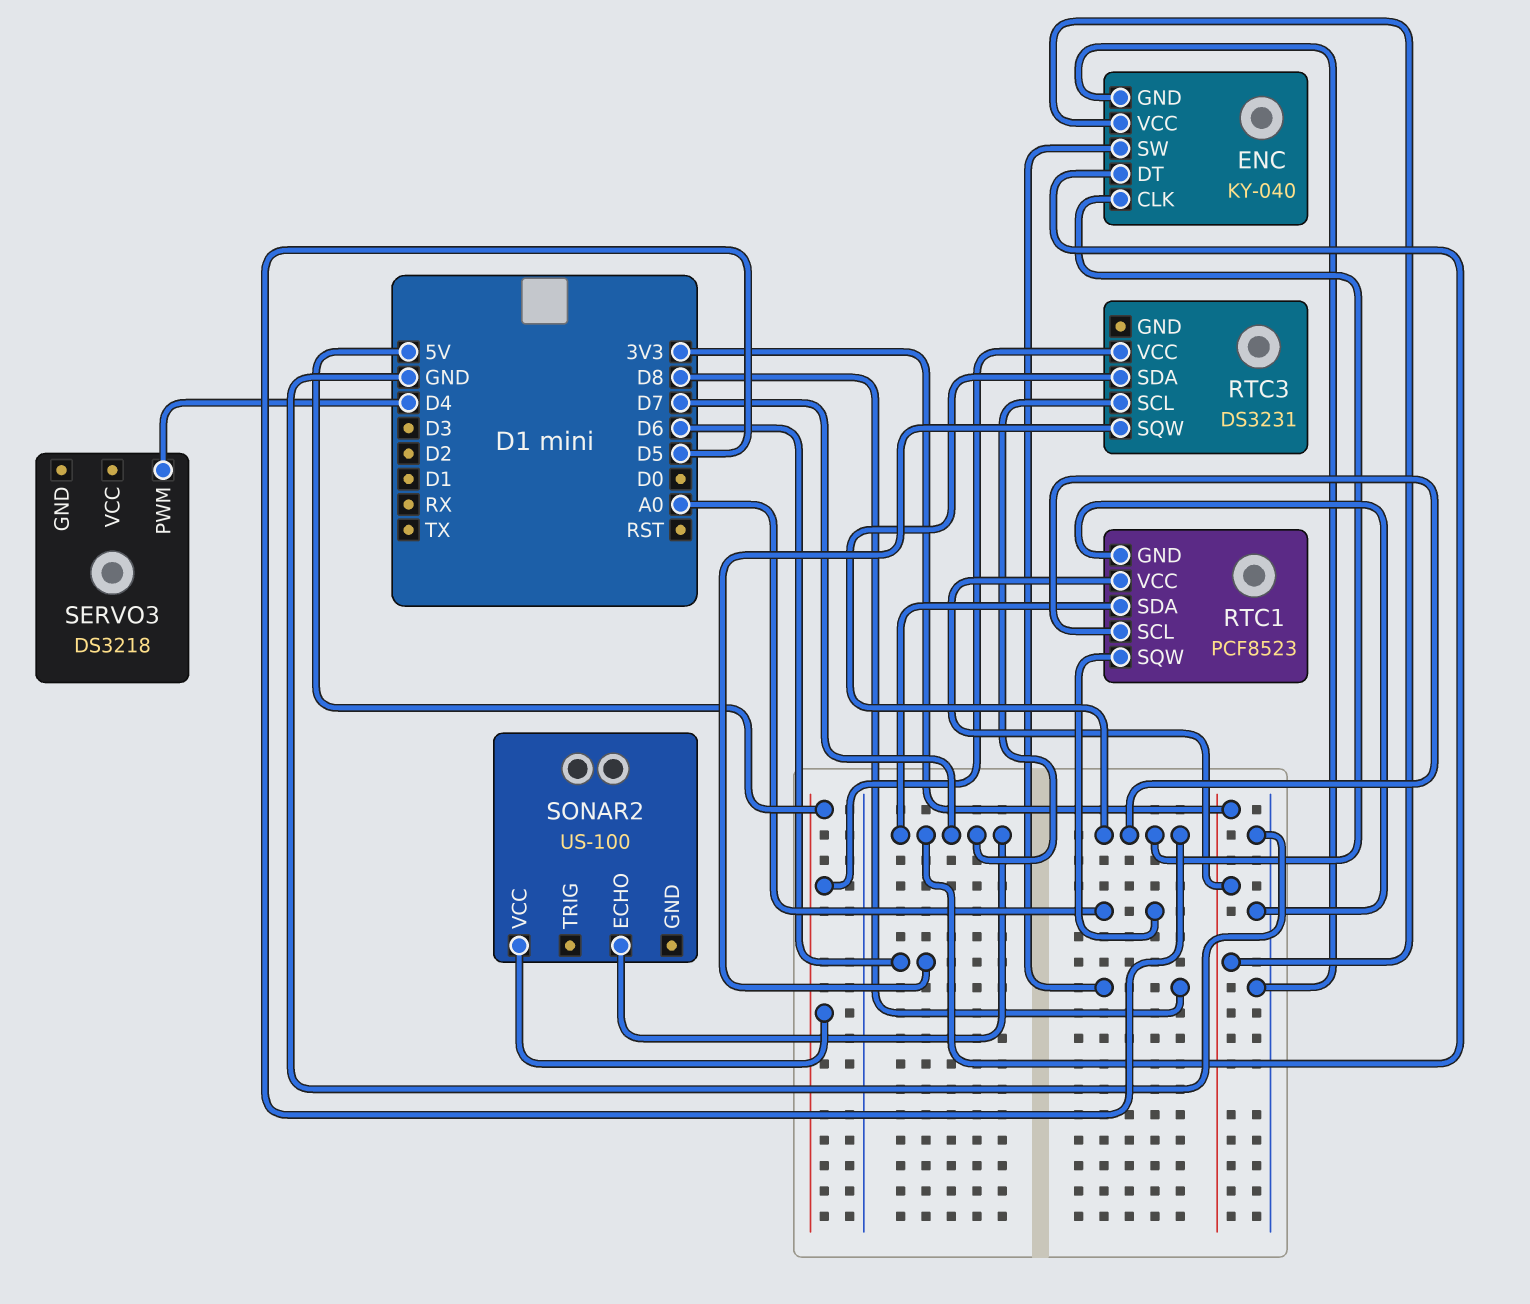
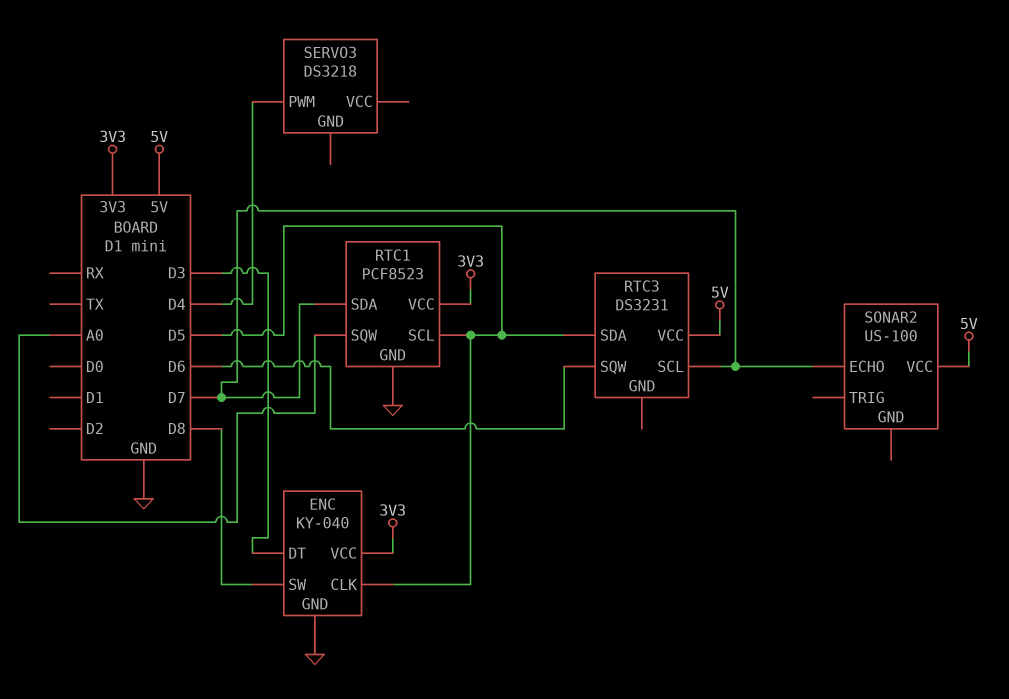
ENC pin DT: D7 -> D3

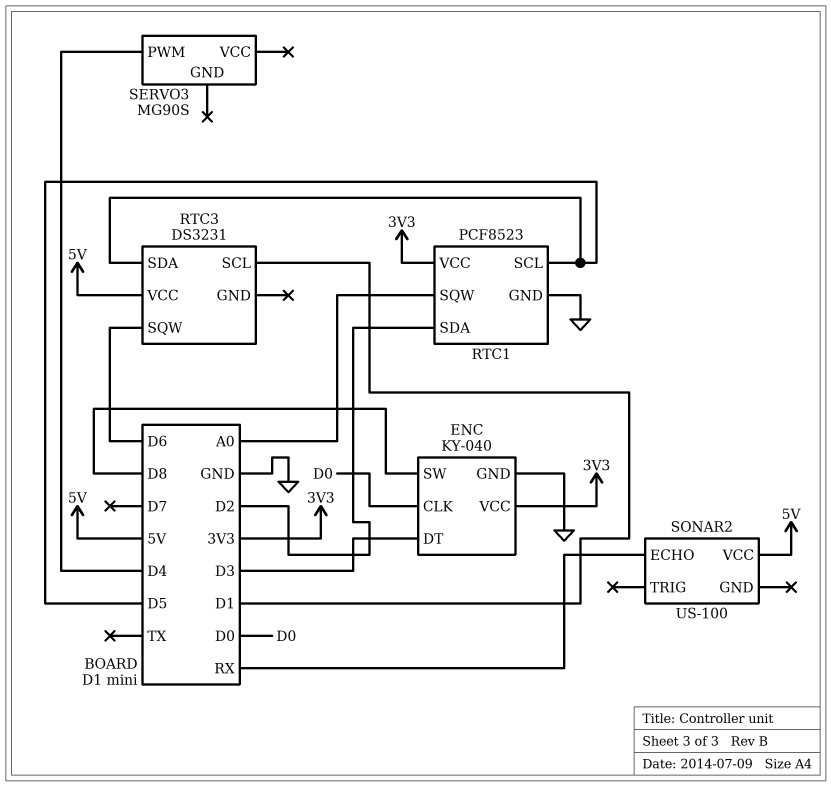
ENC pin CLK: D5 -> D0
RTC1 pin SDA: D7 -> D2
RTC3 pin SCL: D7 -> D1
SERVO3: DS3218 -> MG90S
SONAR2 pin ECHO: D7 -> RX

